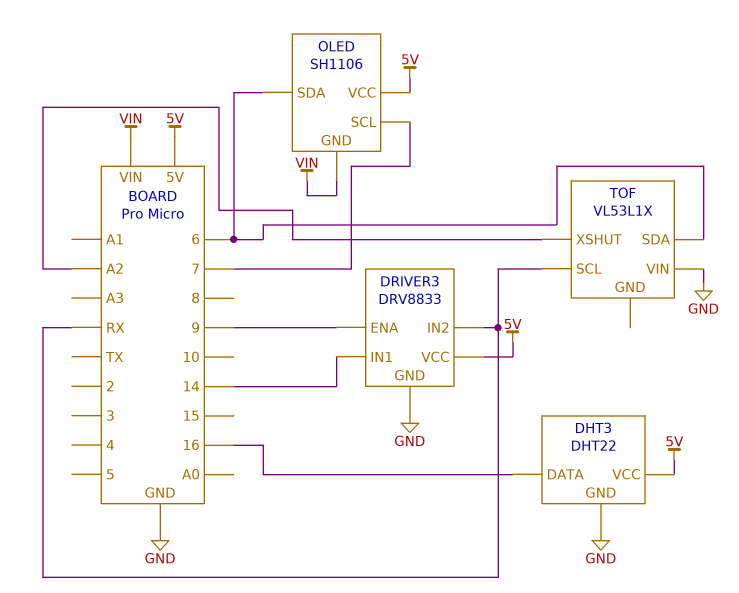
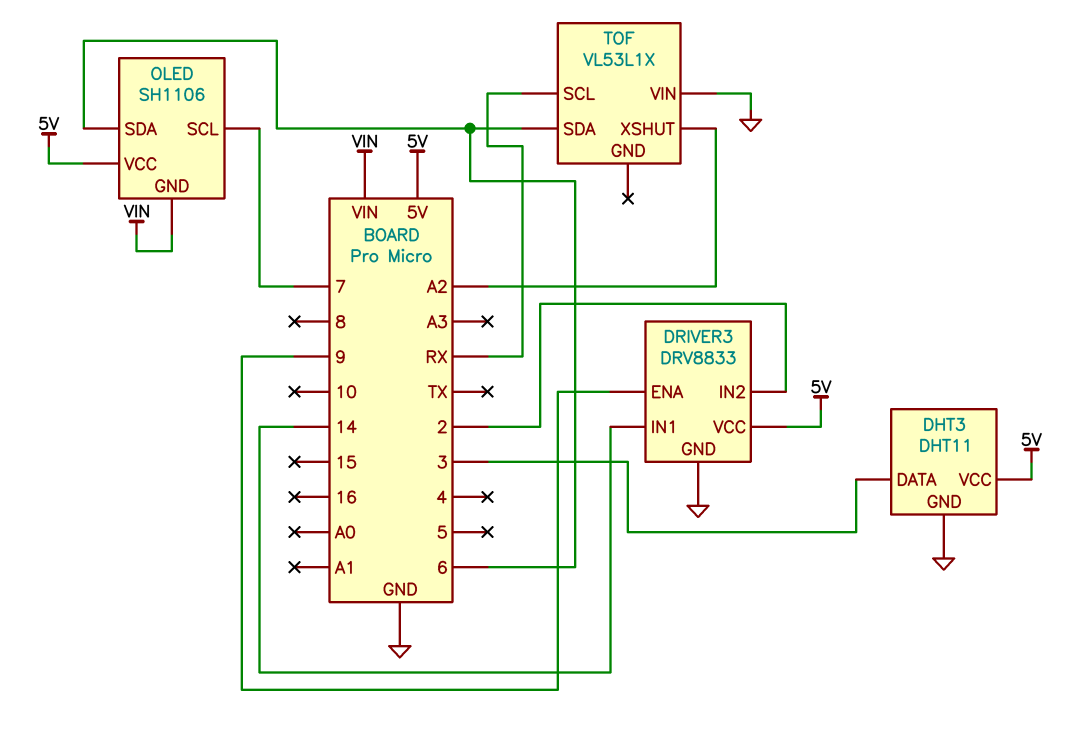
DHT3: DHT22 -> DHT11
DHT3 pin DATA: 16 -> 3
DRIVER3 pin IN2: RX -> 2

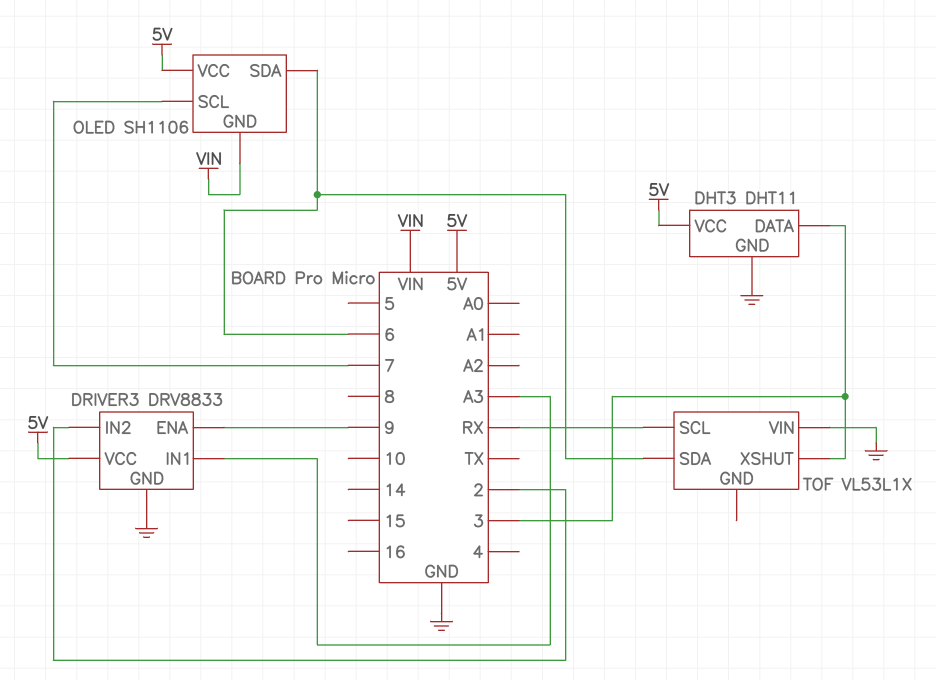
DRIVER3 pin IN1: 14 -> A3
TOF pin XSHUT: A2 -> 3

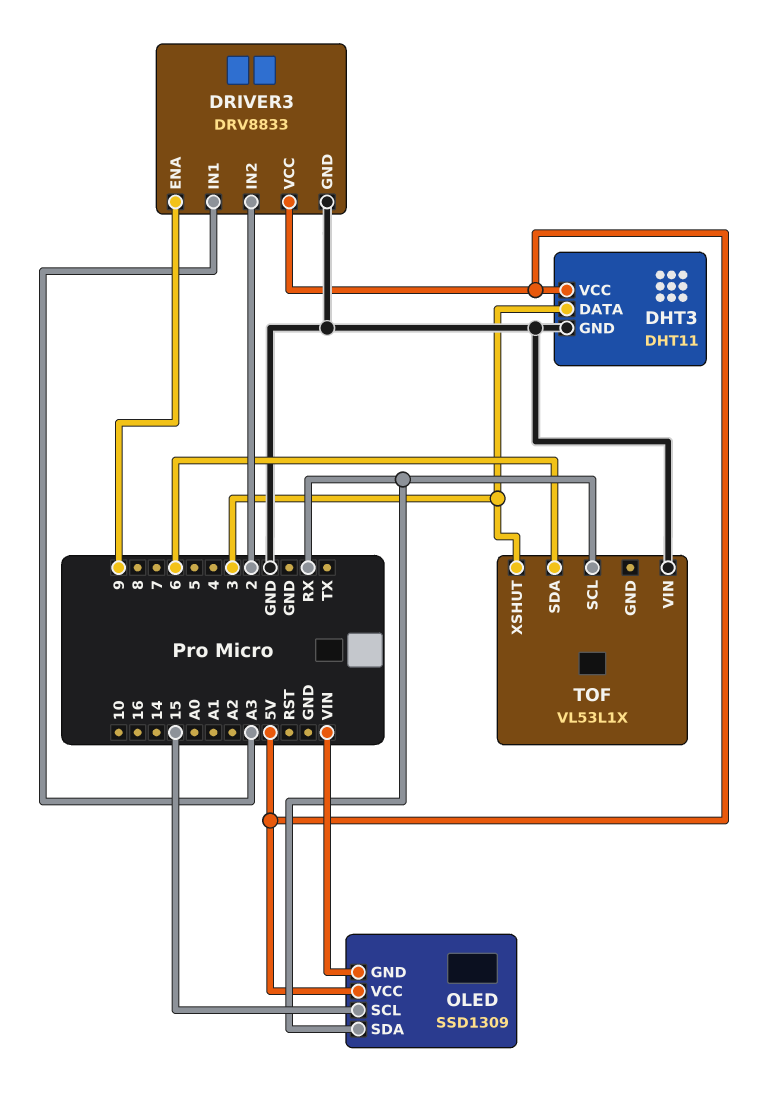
OLED: SH1106 -> SSD1309
OLED pin SCL: 7 -> 15
OLED pin SDA: 6 -> RX

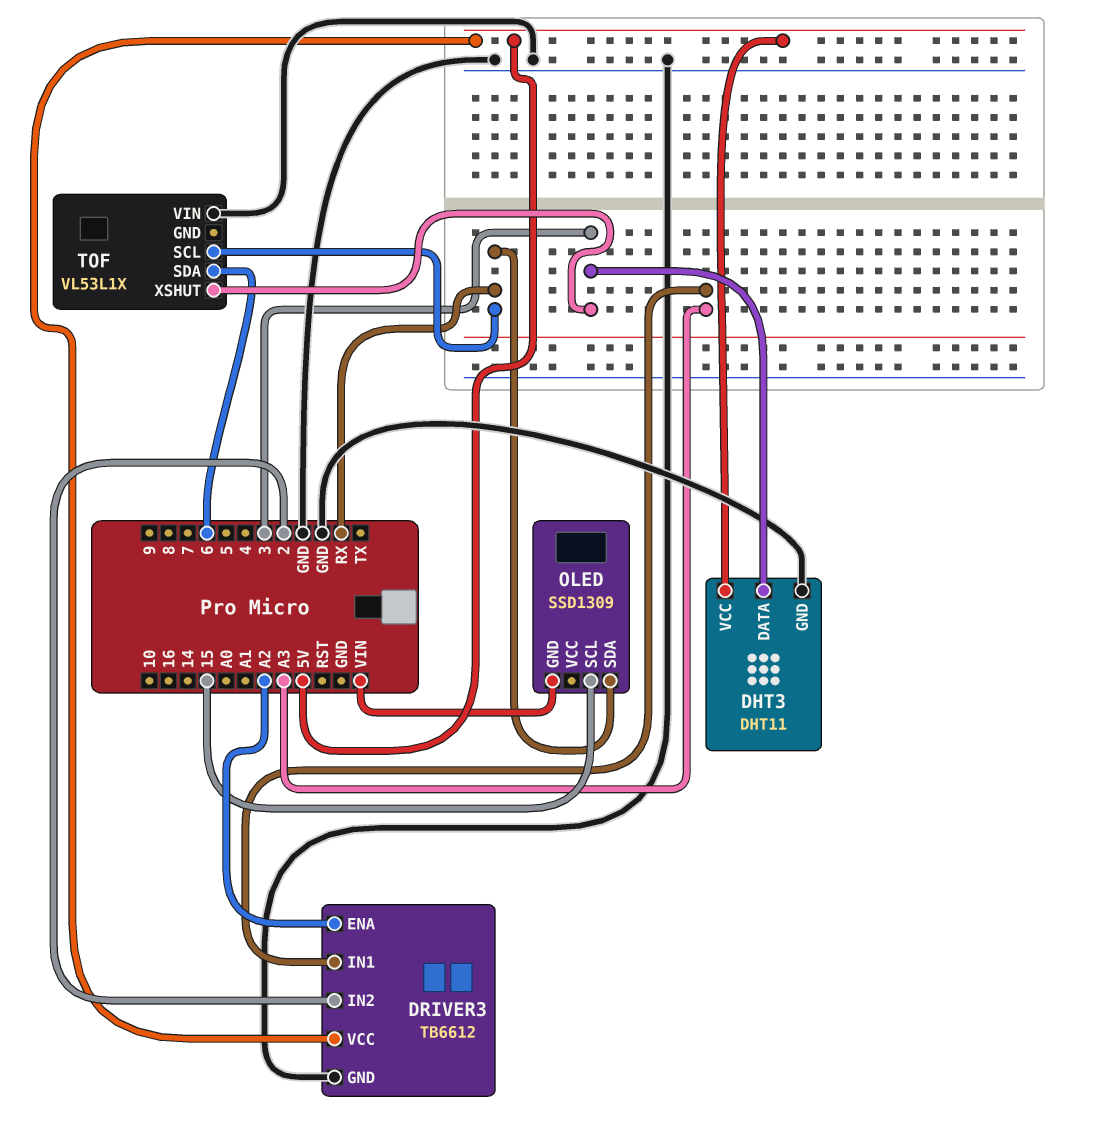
DRIVER3: DRV8833 -> TB6612
DRIVER3 pin ENA: 9 -> A2
OLED pin VCC: 5V -> none

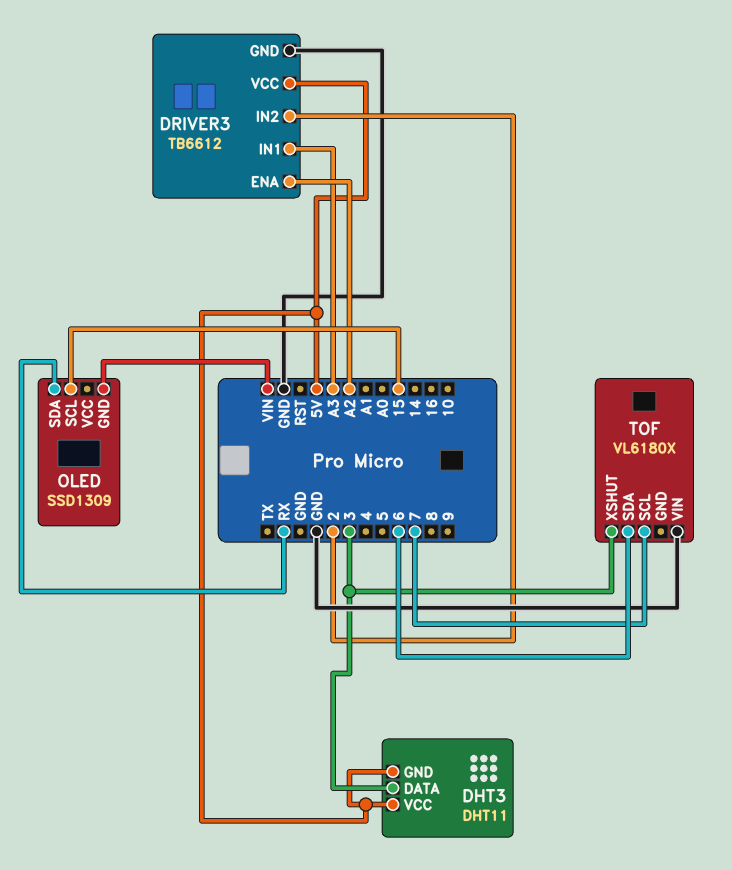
DHT3 pin GND: GND -> 5V
TOF: VL53L1X -> VL6180X
TOF pin SCL: RX -> 7

